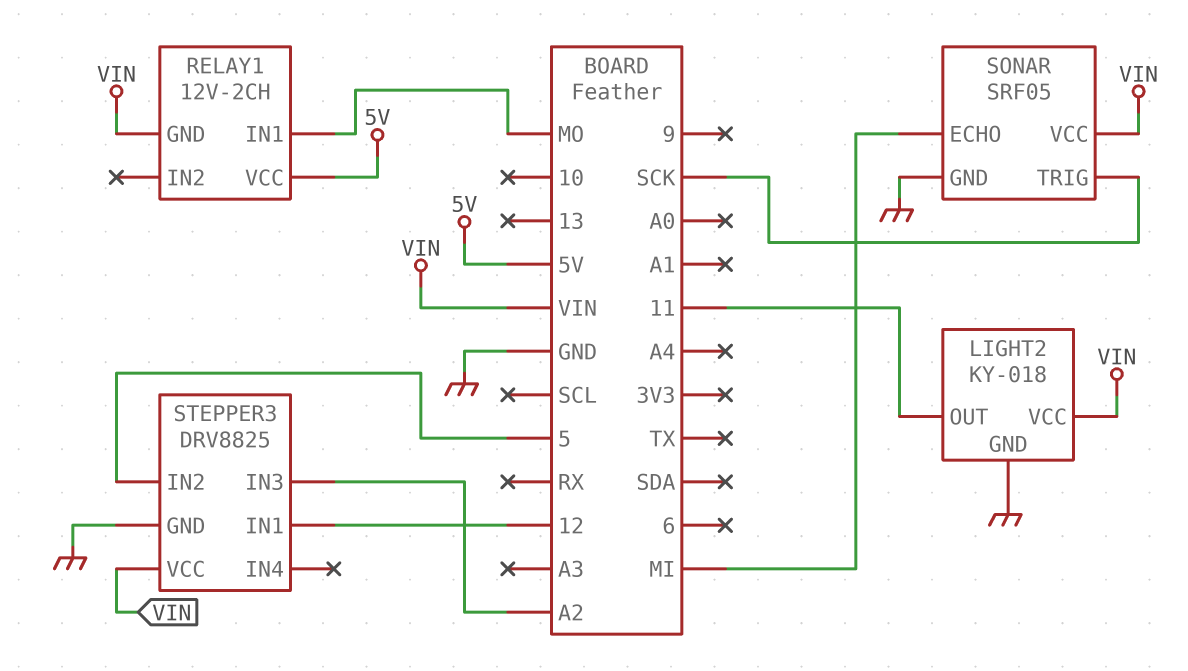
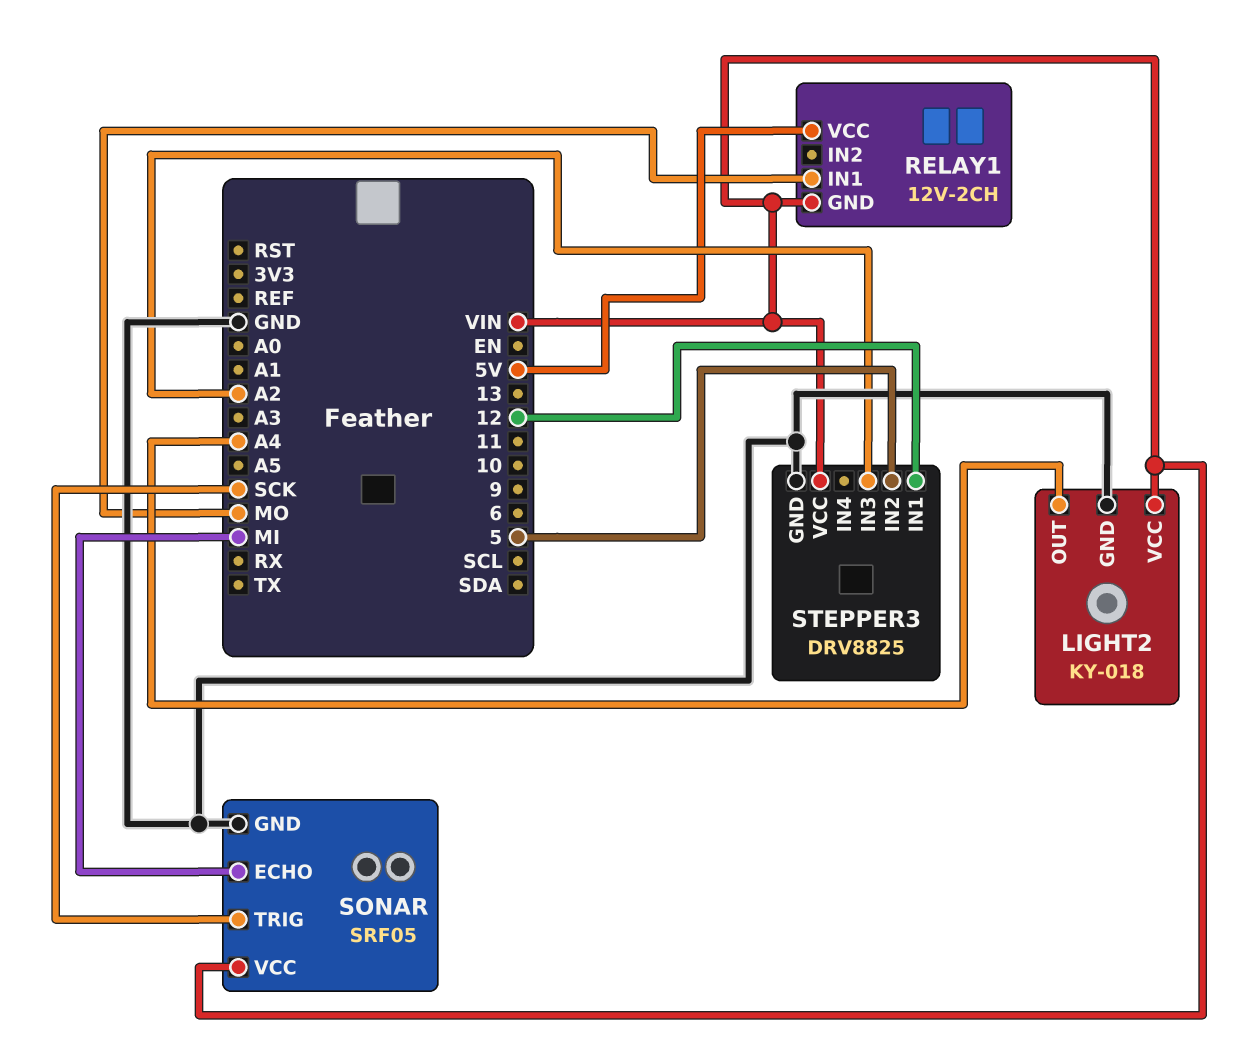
LIGHT2 pin OUT: 11 -> A4

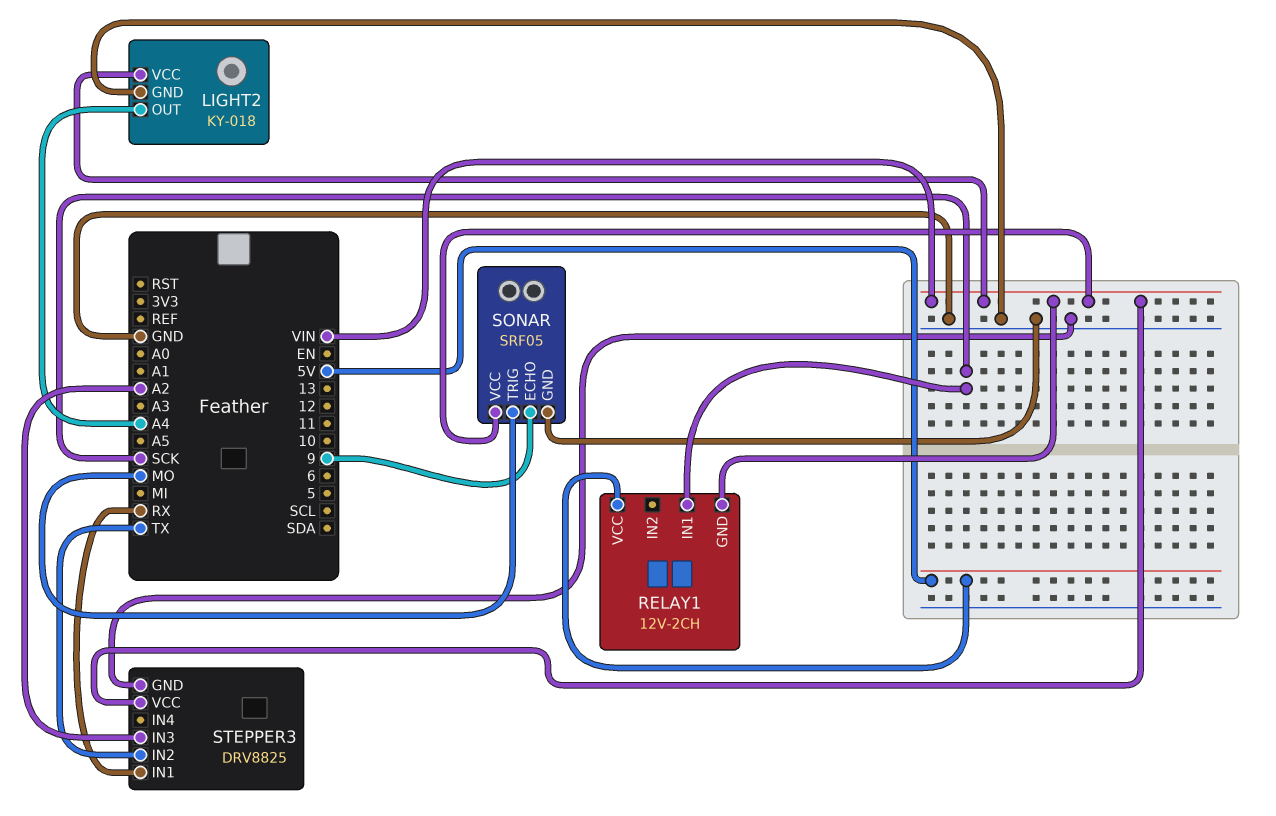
RELAY1 pin IN1: MO -> SCK
SONAR pin ECHO: MI -> 9
SONAR pin TRIG: SCK -> MO
STEPPER3 pin IN1: 12 -> RX
STEPPER3 pin IN2: 5 -> TX

